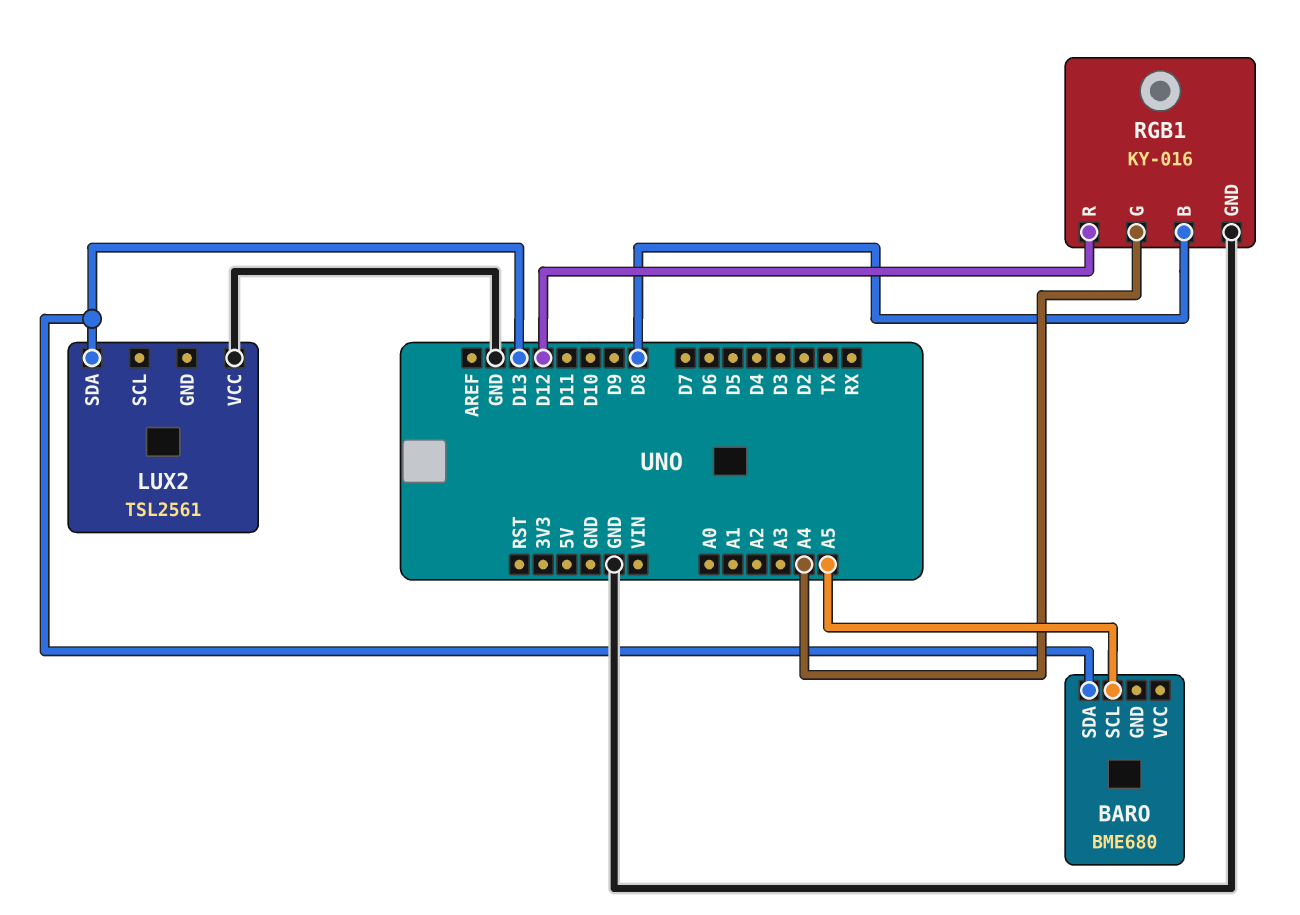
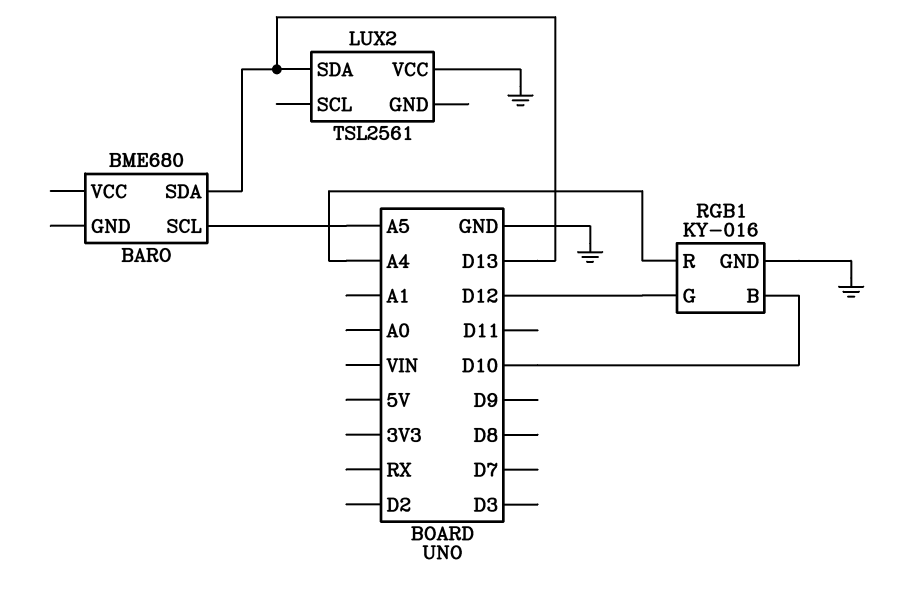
RGB1 pin B: D8 -> D10
RGB1 pin G: A4 -> D12
RGB1 pin R: D12 -> A4

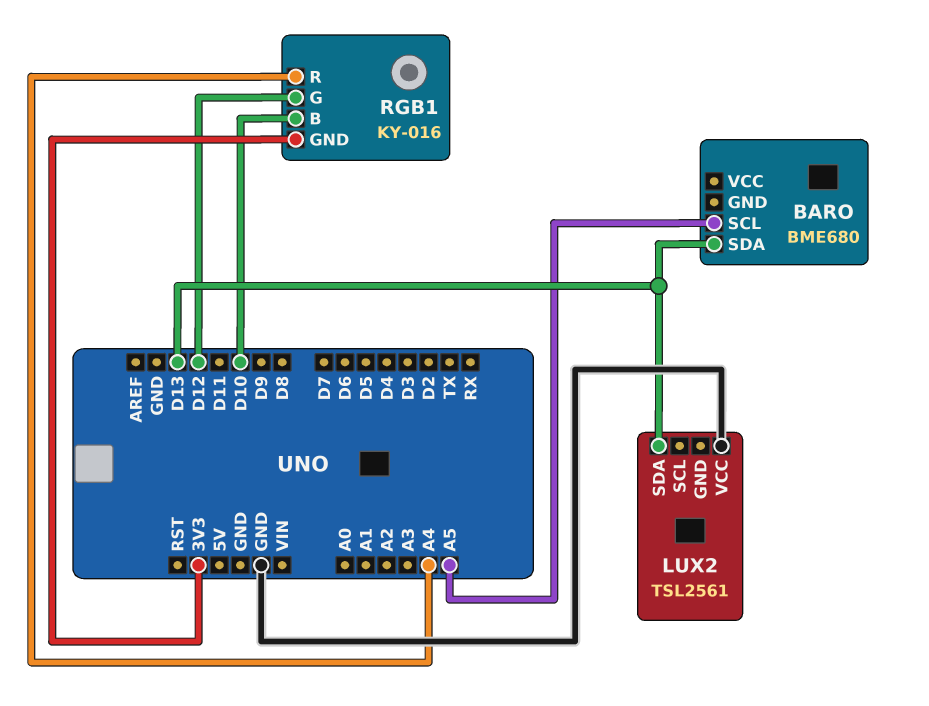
RGB1 pin GND: GND -> 3V3

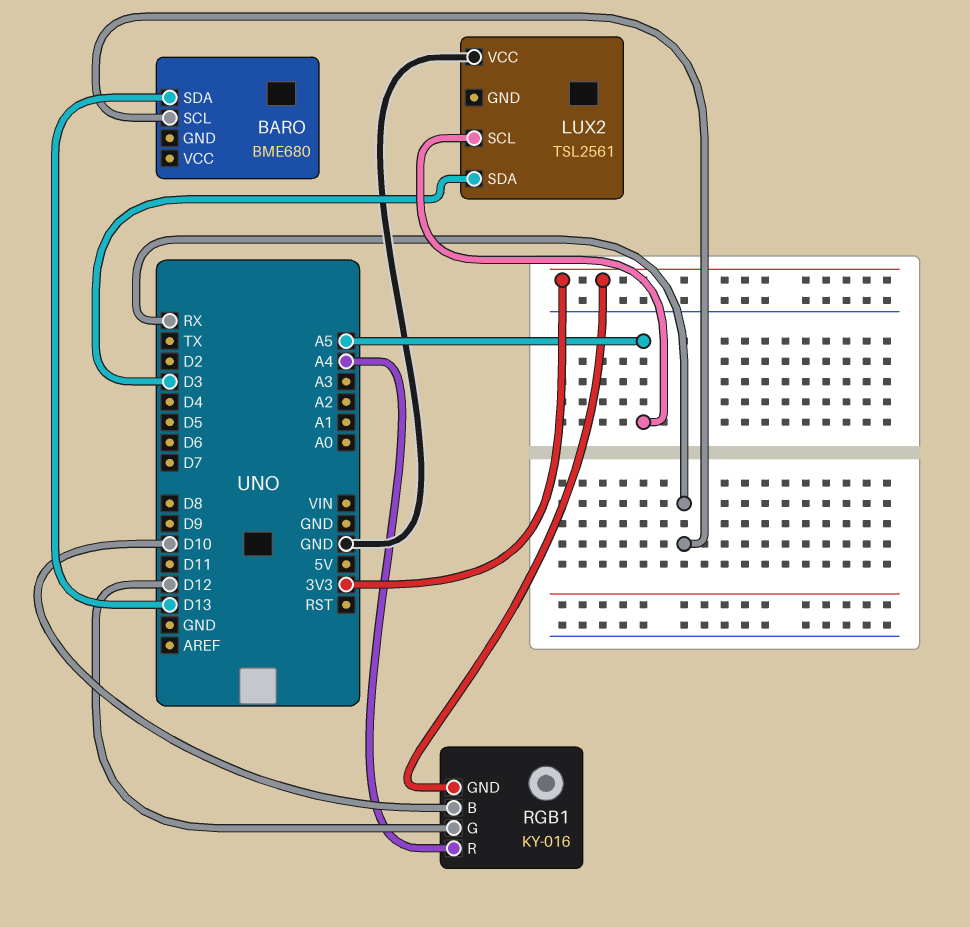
BARO pin SCL: A5 -> RX
LUX2 pin SCL: none -> A5
LUX2 pin SDA: D13 -> D3

